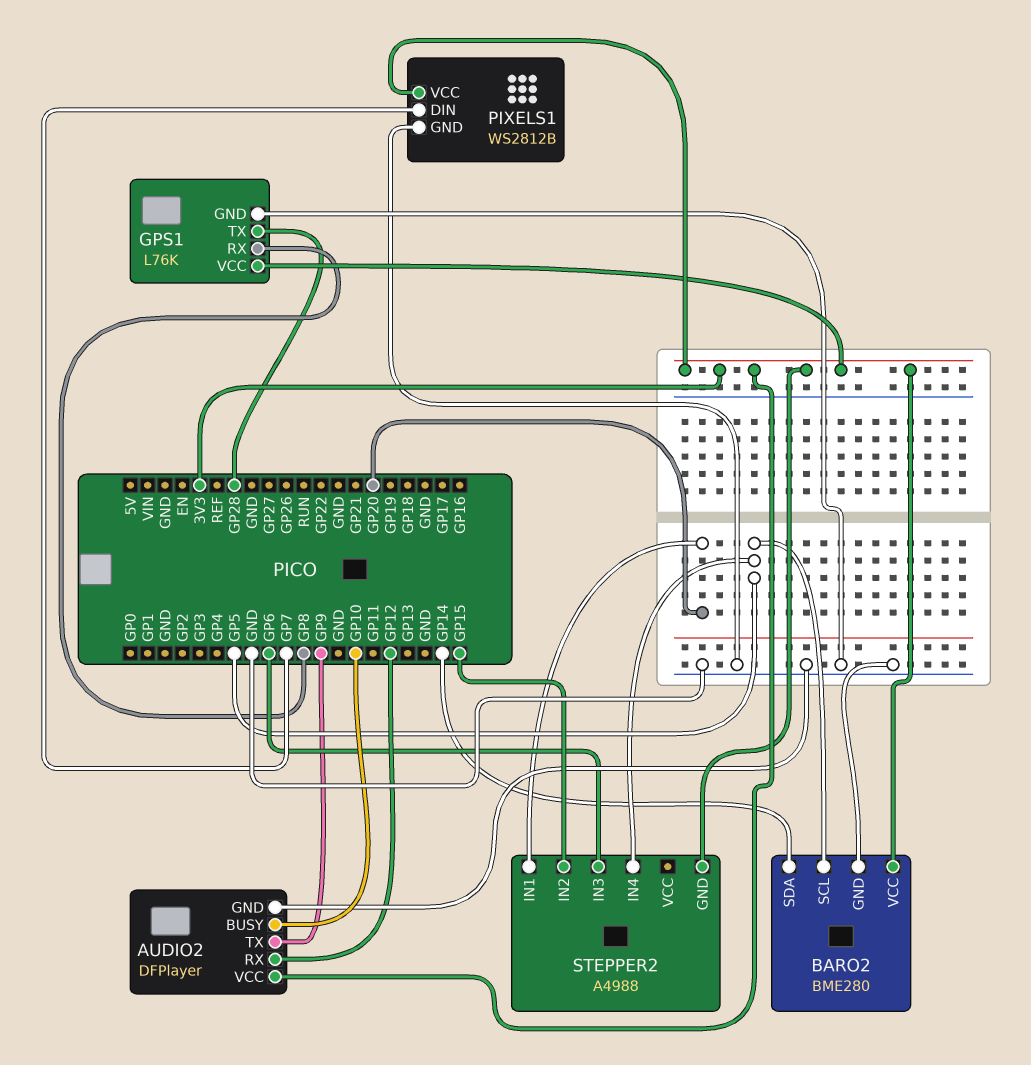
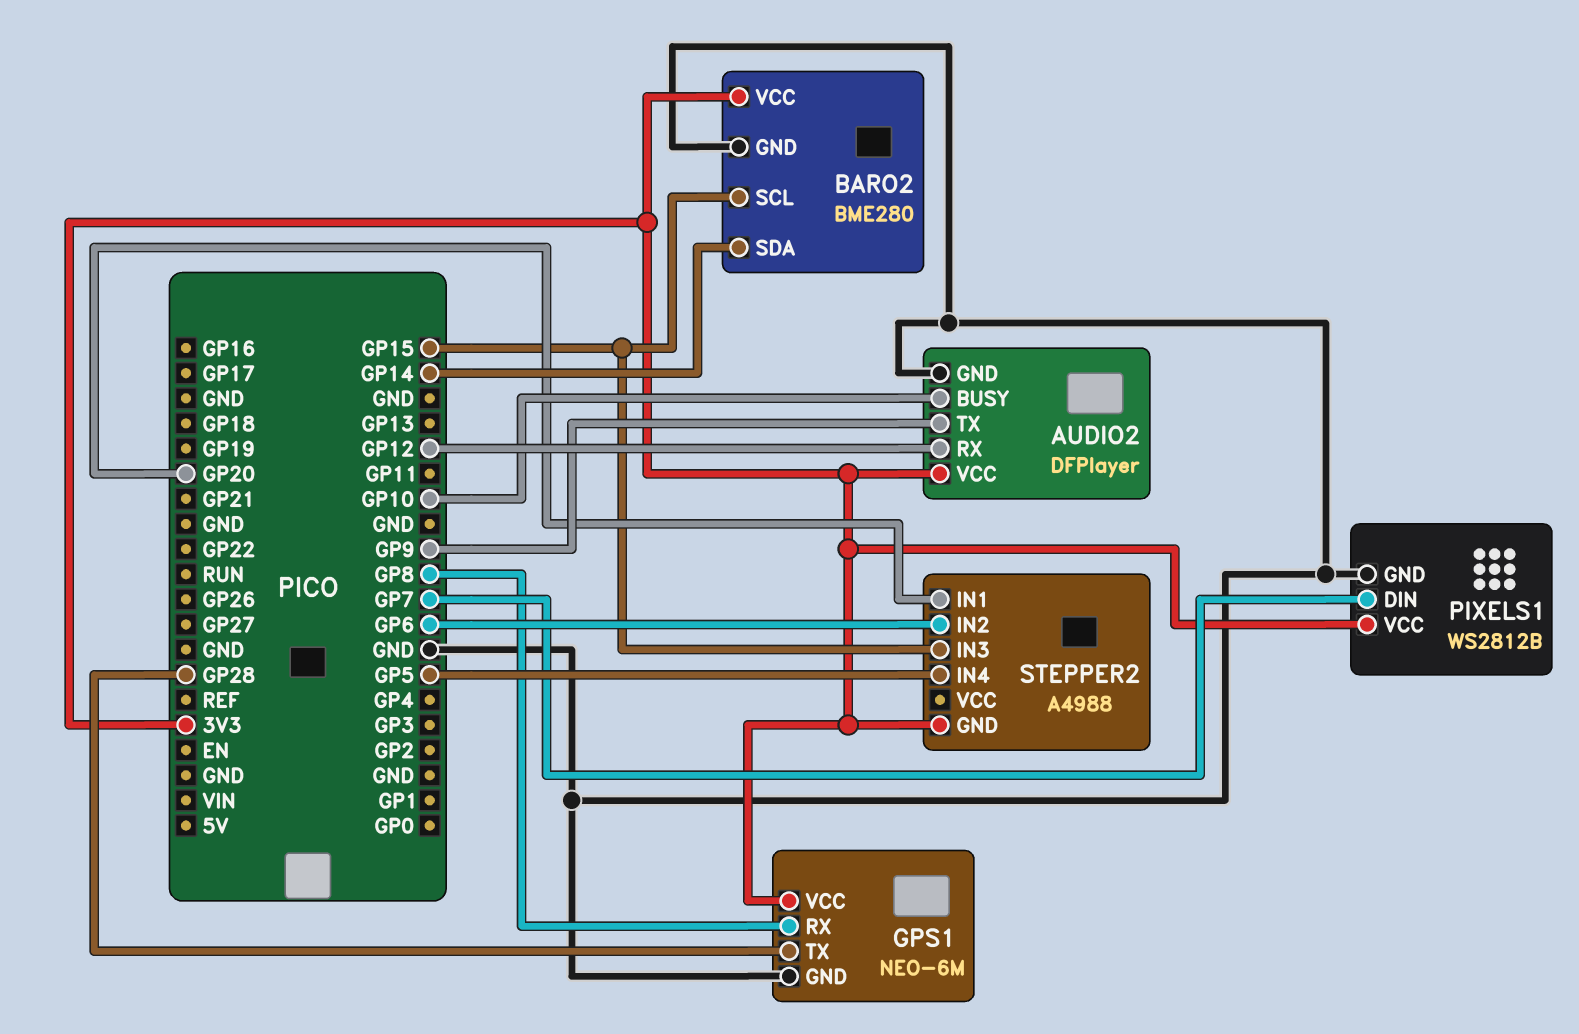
BARO2 pin SCL: GP5 -> GP15
GPS1: L76K -> NEO-6M
STEPPER2 pin IN2: GP15 -> GP6
STEPPER2 pin IN3: GP6 -> GP15

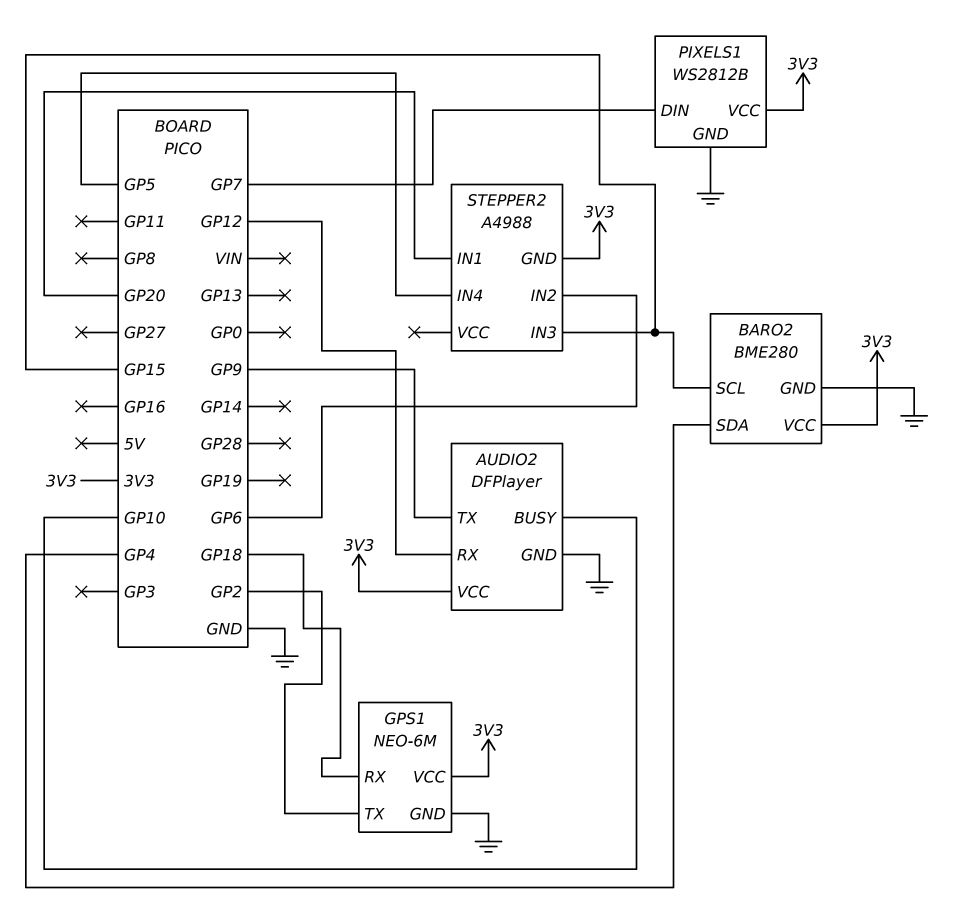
BARO2 pin SDA: GP14 -> GP4
GPS1 pin RX: GP8 -> GP18
GPS1 pin TX: GP28 -> GP2

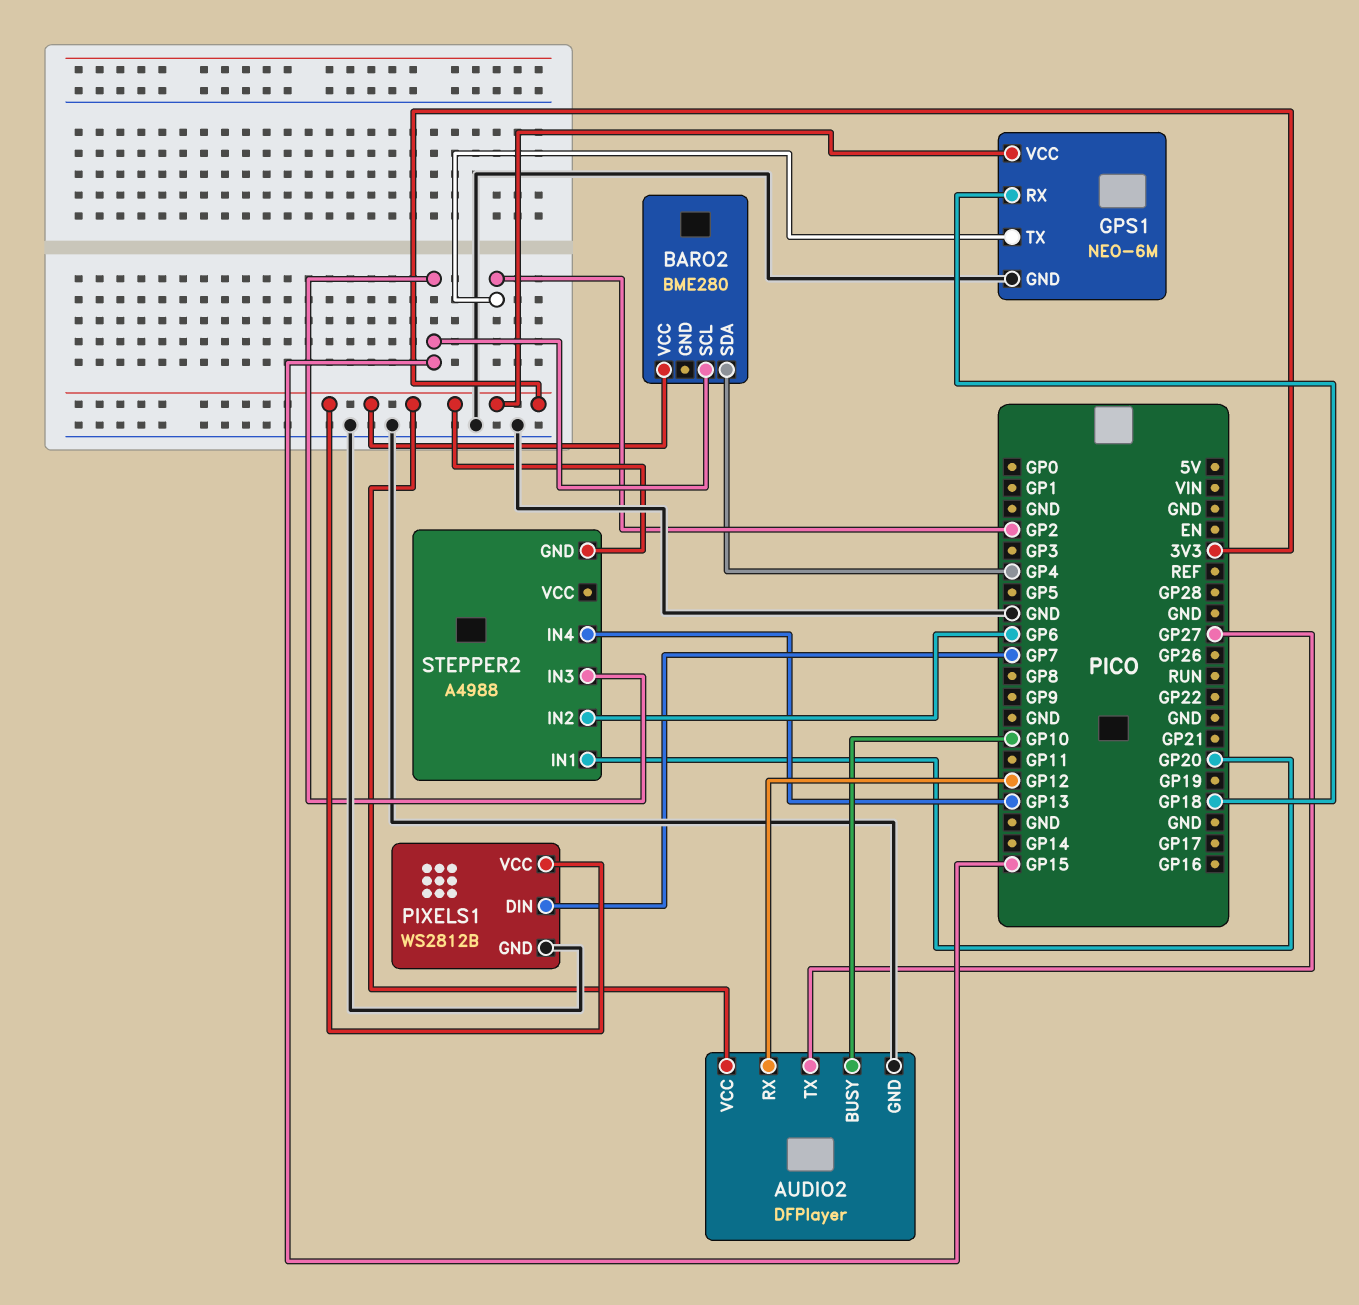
AUDIO2 pin TX: GP9 -> GP27
BARO2 pin GND: GND -> none
STEPPER2 pin IN4: GP5 -> GP13

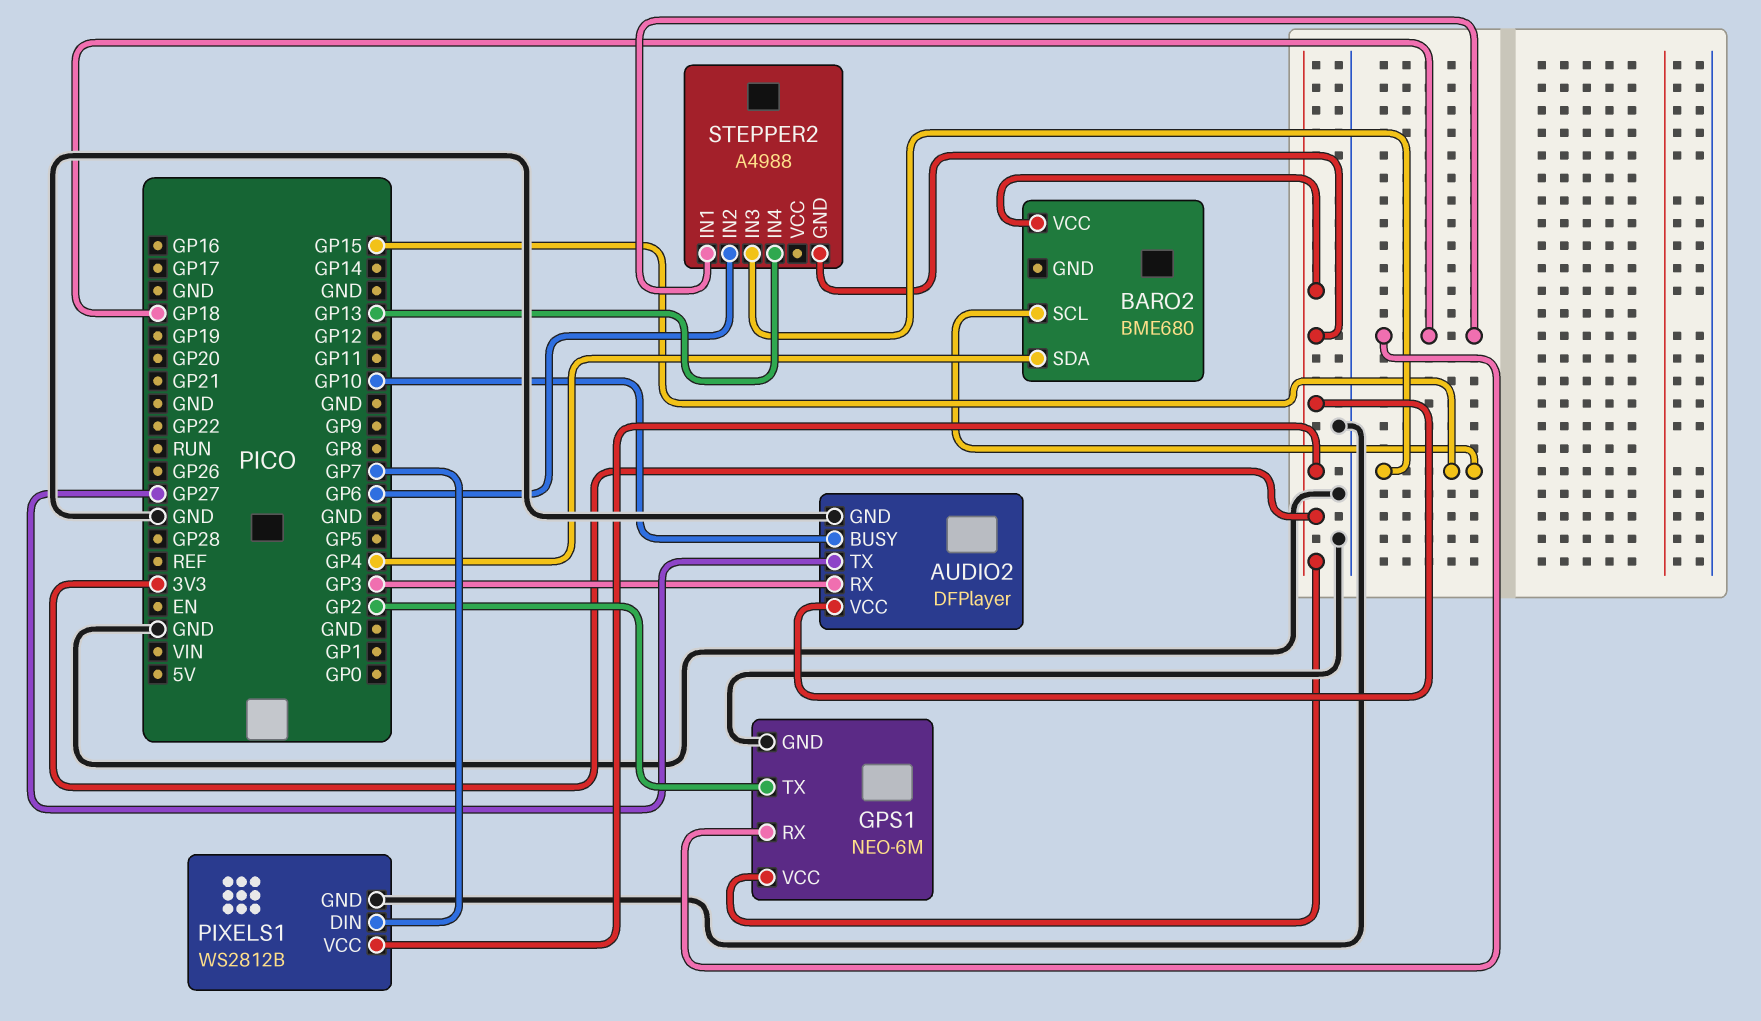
AUDIO2 pin RX: GP12 -> GP3
BARO2: BME280 -> BME680
STEPPER2 pin IN1: GP20 -> GP18

